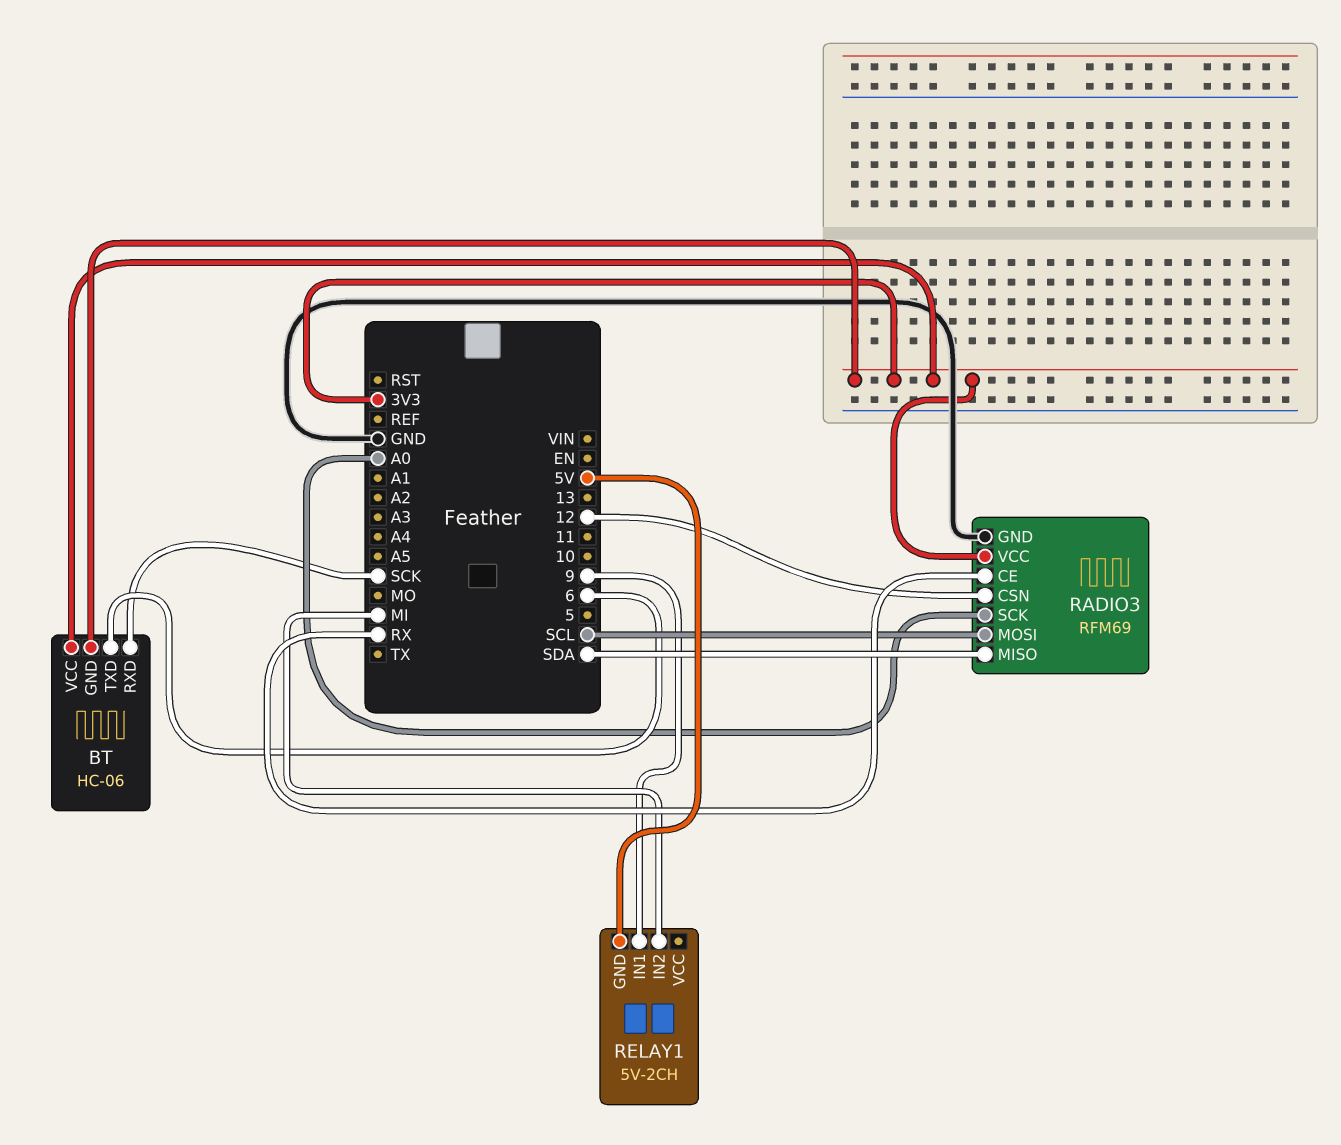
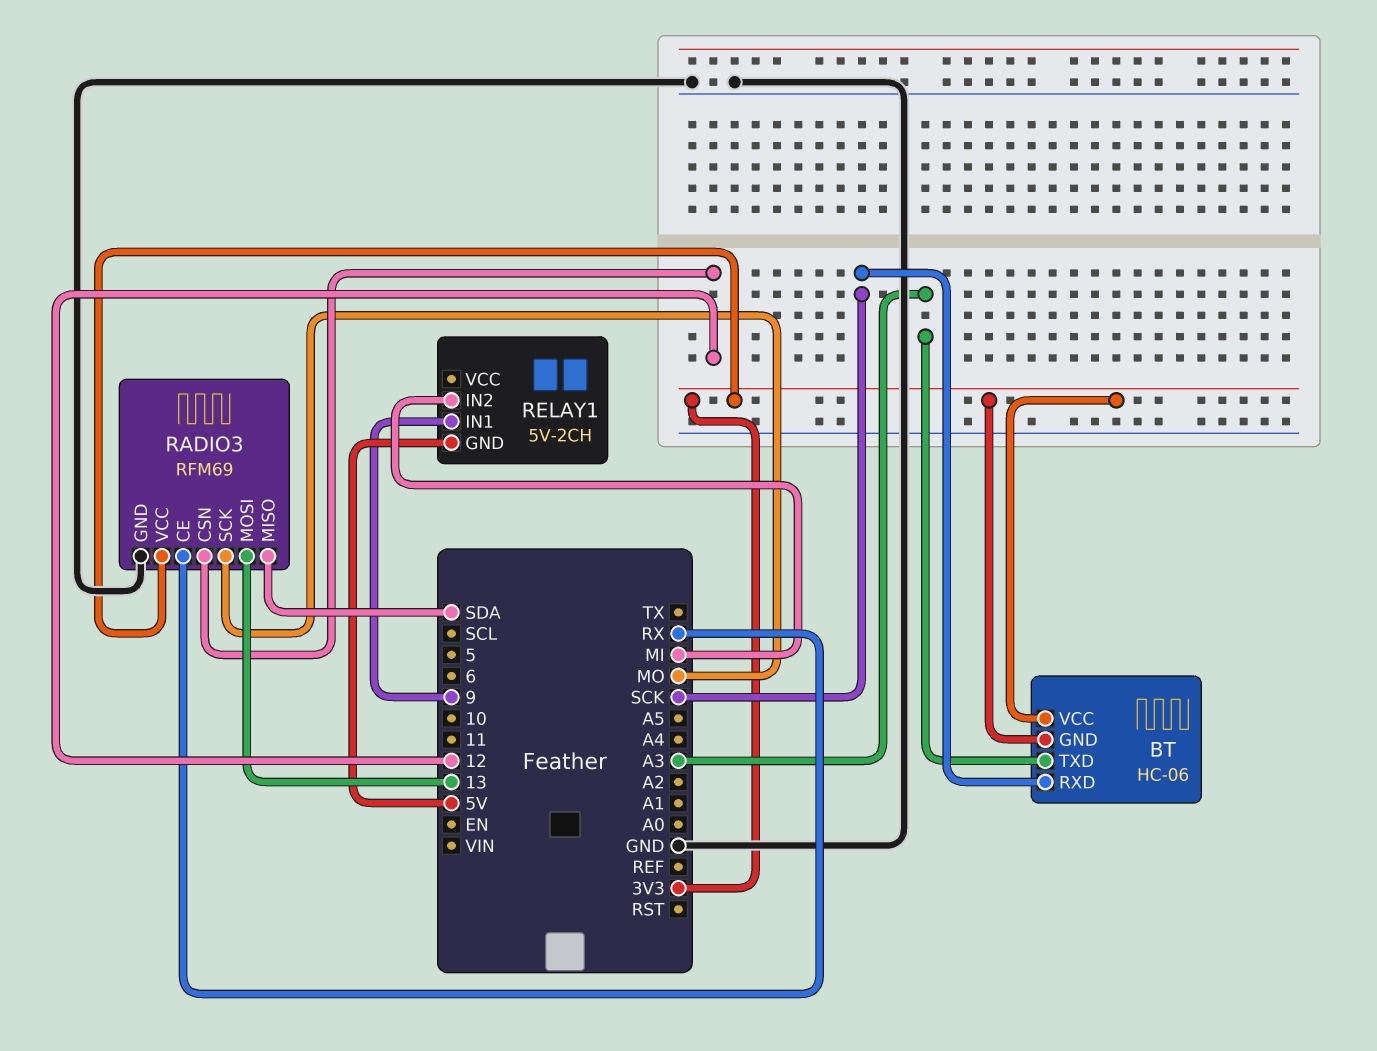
BT pin TXD: 6 -> A3
RADIO3 pin MOSI: SCL -> 13
RADIO3 pin SCK: A0 -> MO

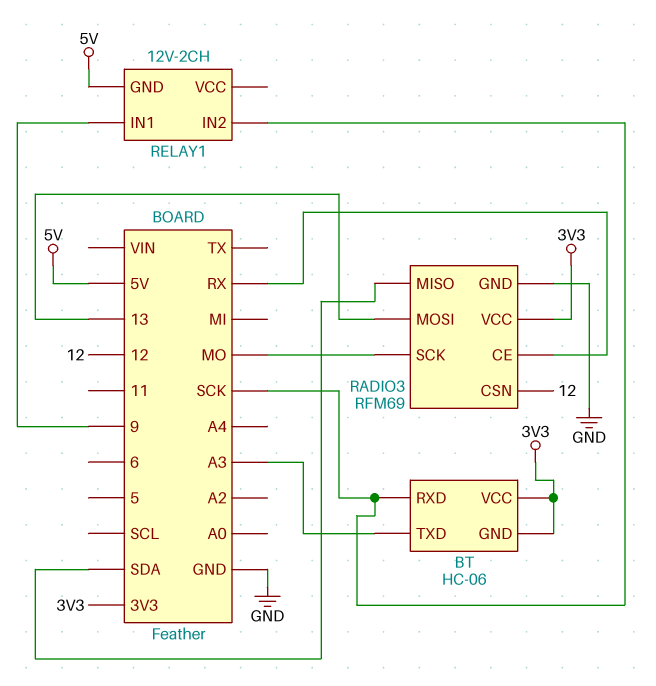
RELAY1: 5V-2CH -> 12V-2CH
RELAY1 pin IN2: MI -> SCK

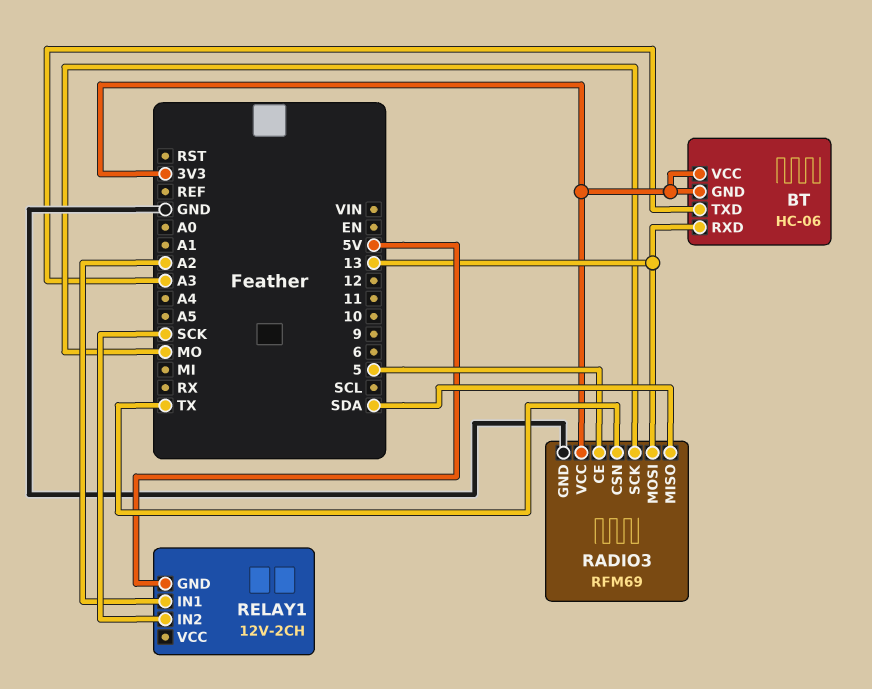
BT pin RXD: SCK -> 13
RADIO3 pin CE: RX -> 5
RADIO3 pin CSN: 12 -> TX
RELAY1 pin IN1: 9 -> A2

